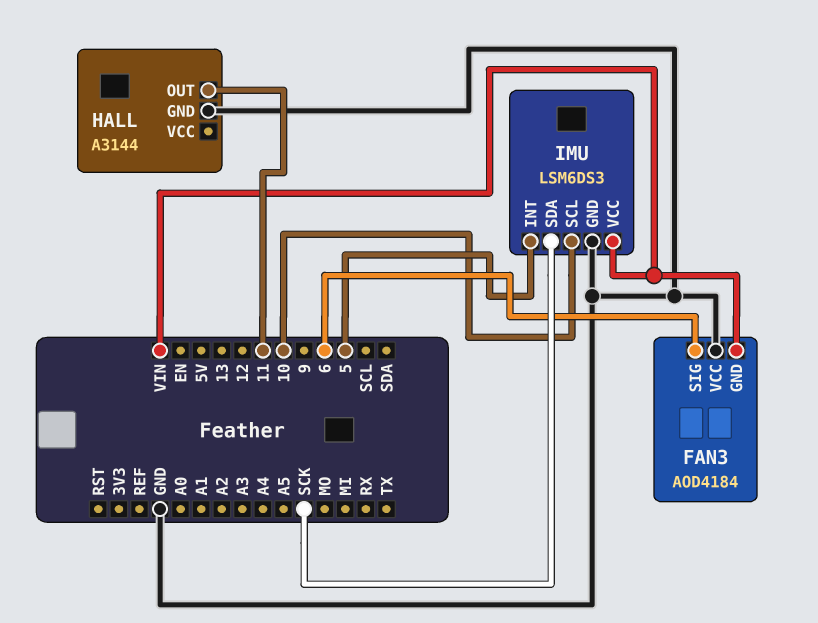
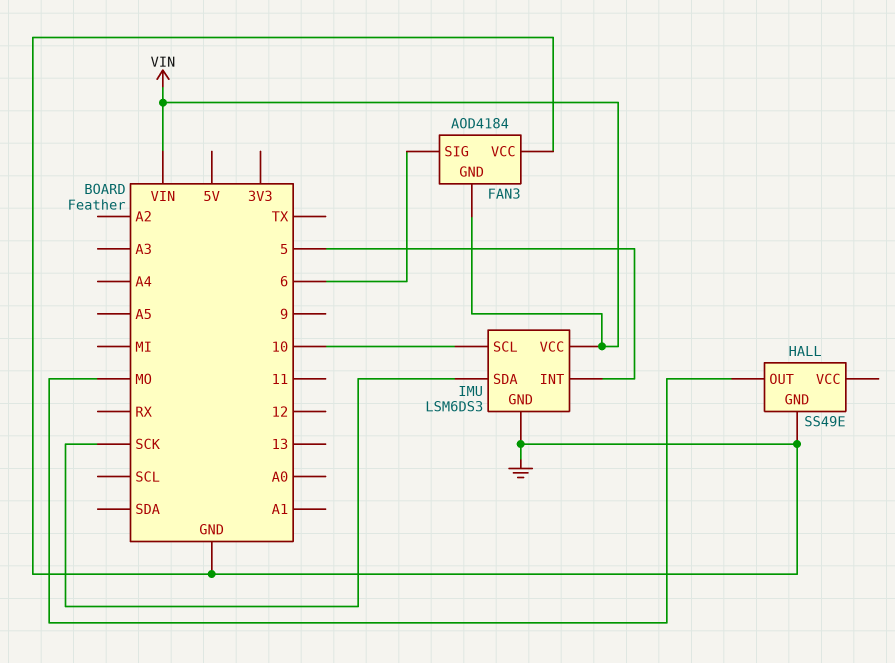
HALL: A3144 -> SS49E
HALL pin OUT: 11 -> MO

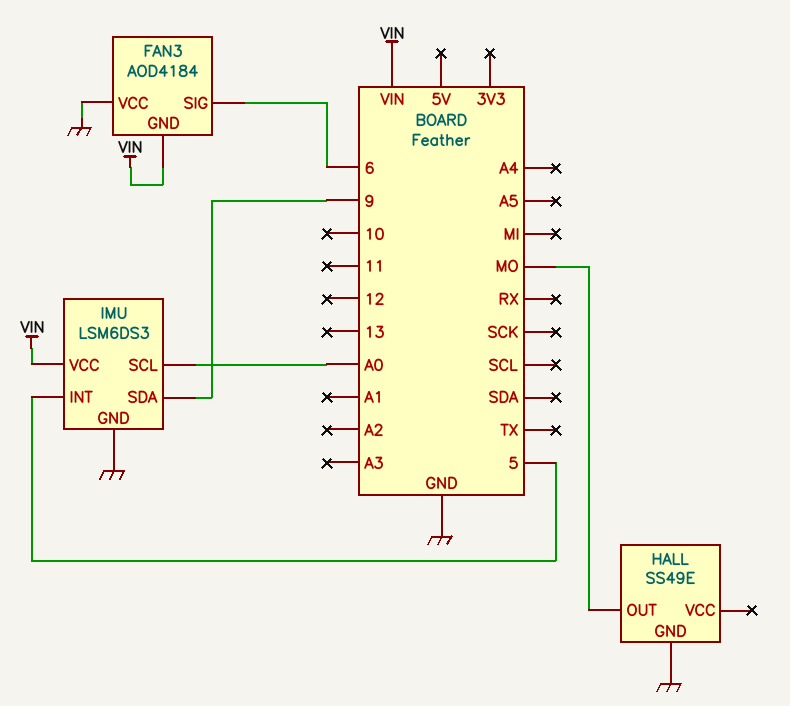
IMU pin SCL: 10 -> A0
IMU pin SDA: SCK -> 9

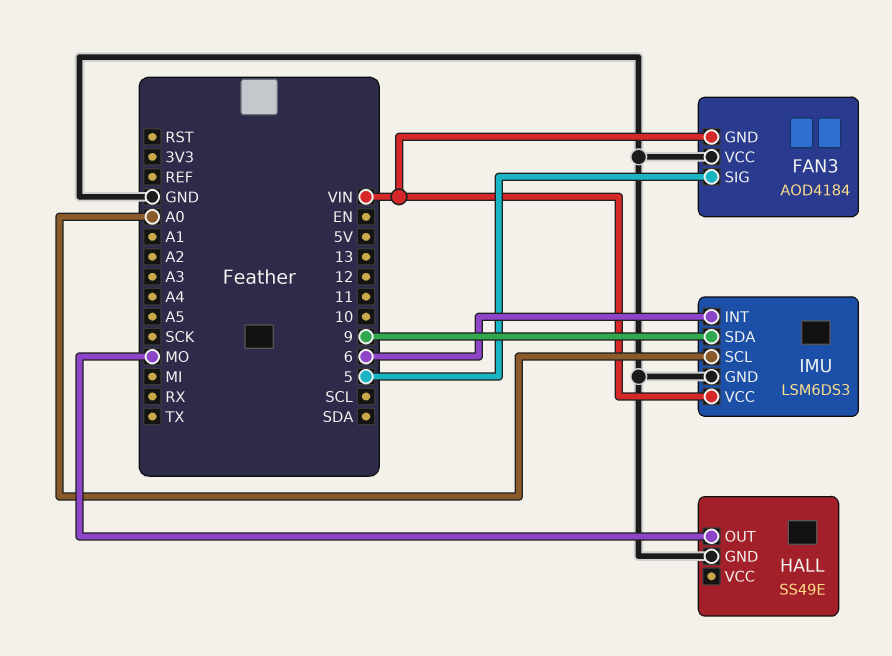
FAN3 pin SIG: 6 -> 5
IMU pin INT: 5 -> 6

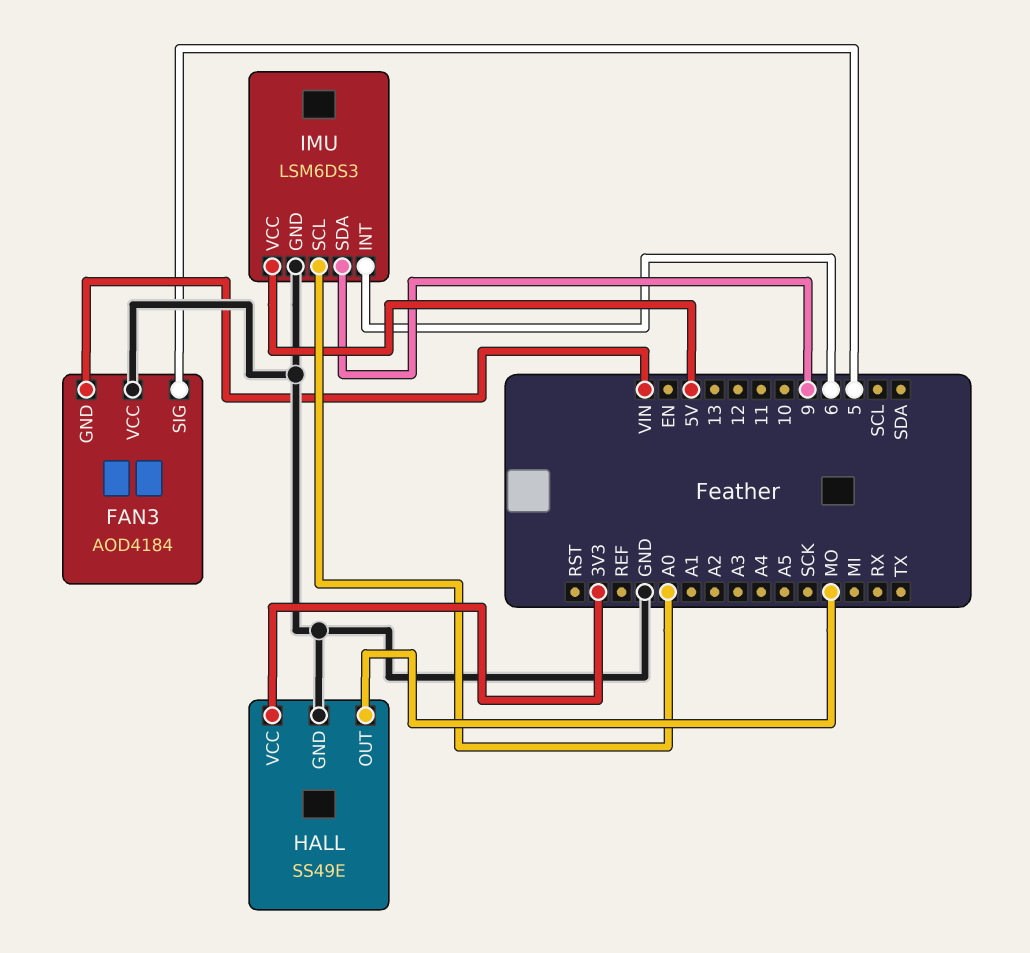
HALL pin VCC: none -> 3V3
IMU pin VCC: VIN -> 5V

